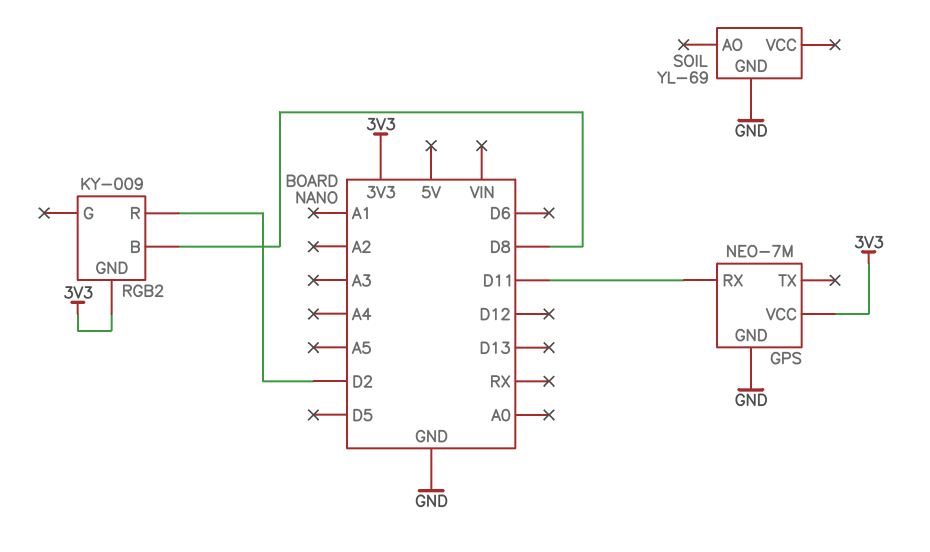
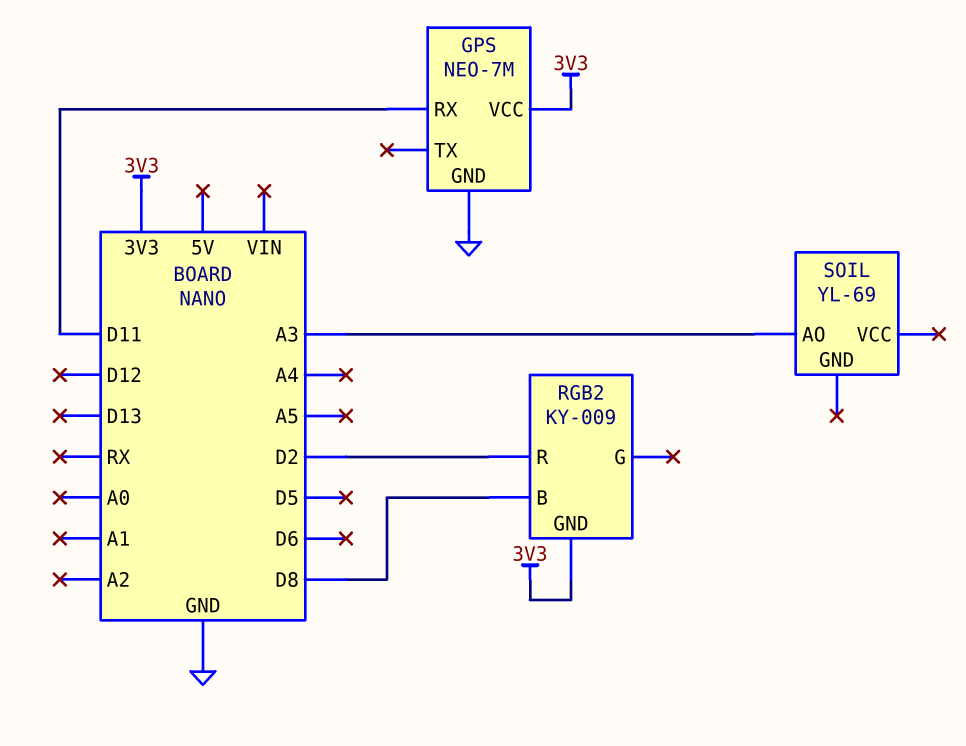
SOIL pin AO: none -> A3
SOIL pin GND: GND -> none

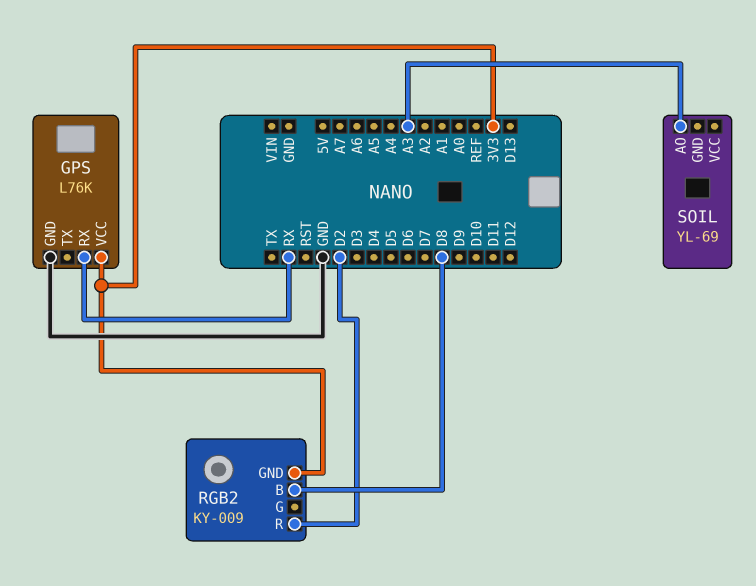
GPS: NEO-7M -> L76K
GPS pin RX: D11 -> RX

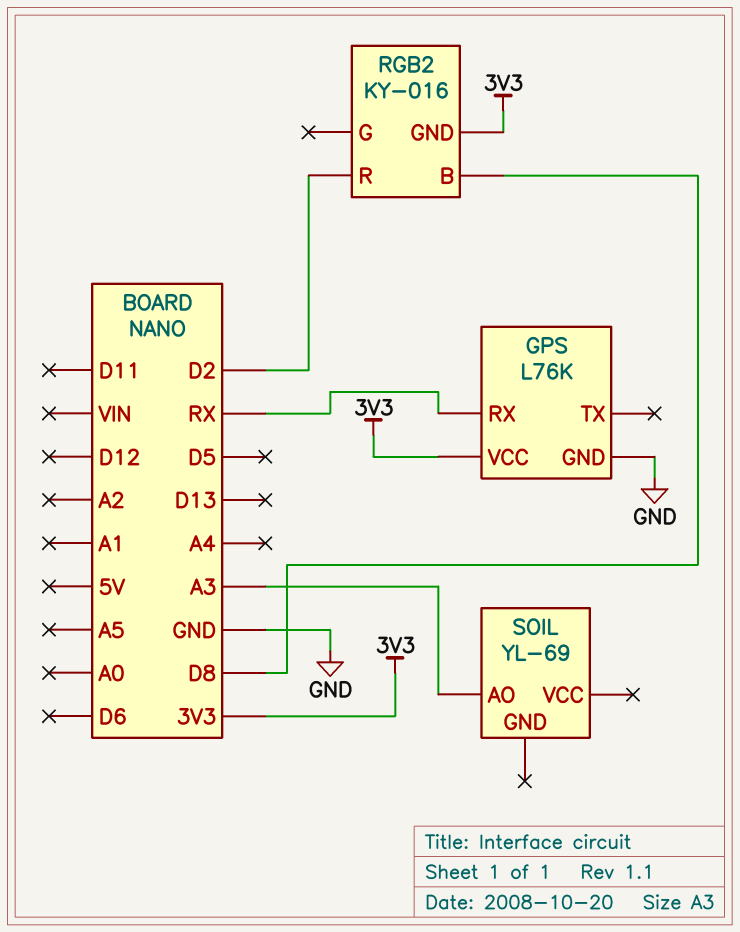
RGB2: KY-009 -> KY-016

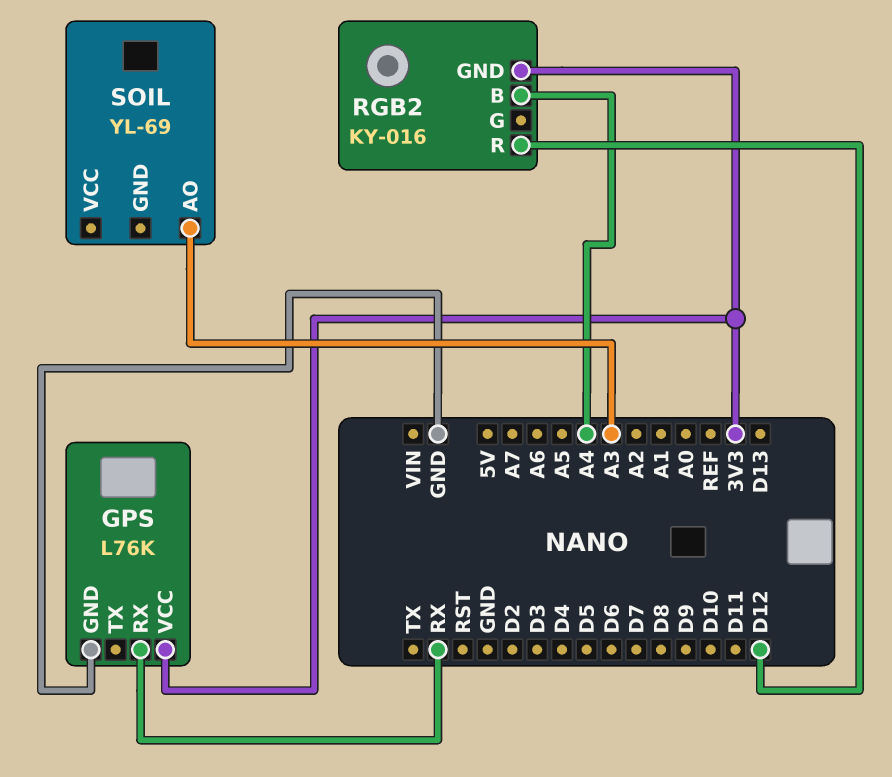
RGB2 pin B: D8 -> A4
RGB2 pin R: D2 -> D12

